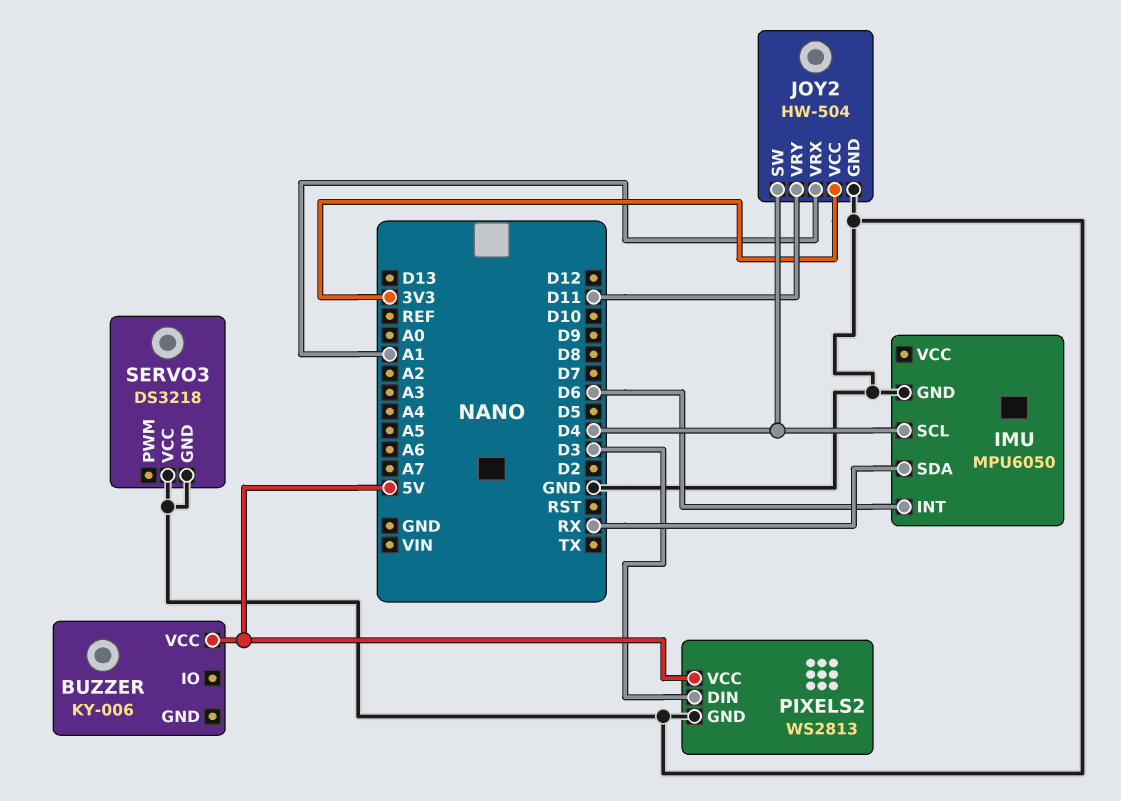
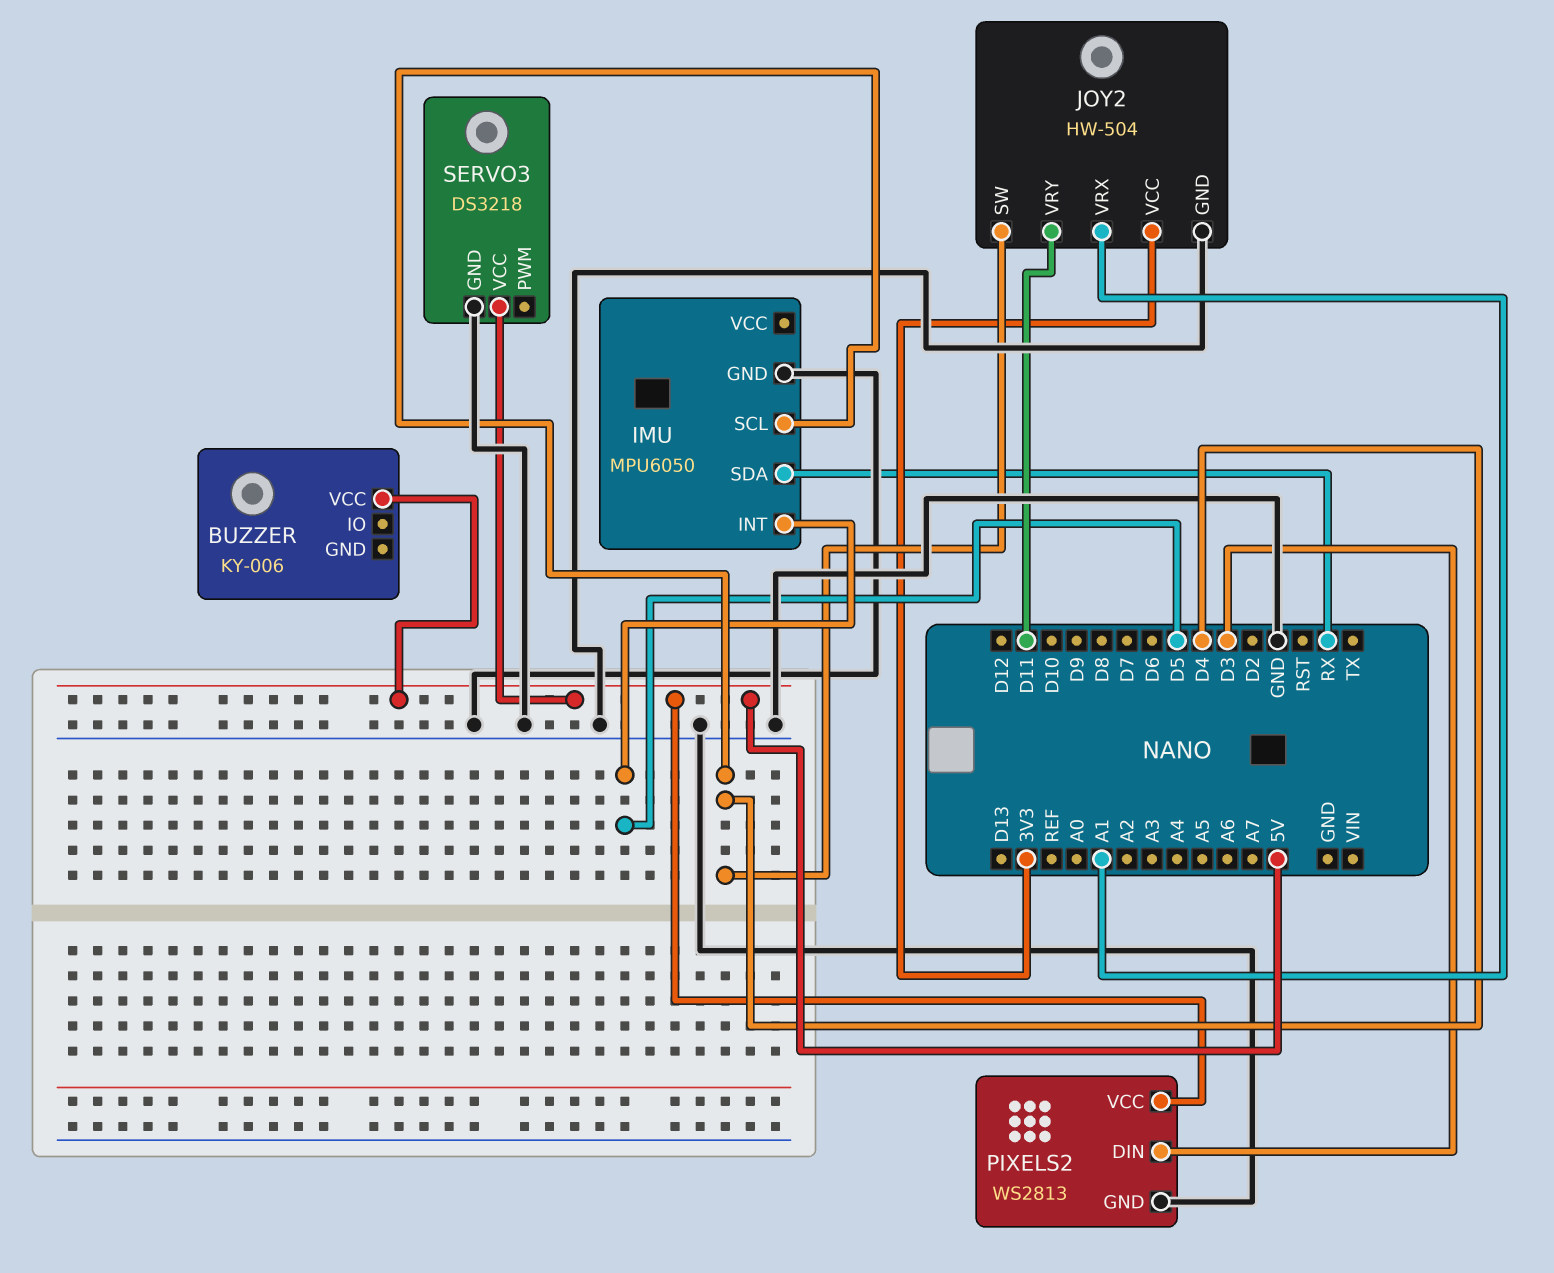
IMU pin INT: D6 -> D5
SERVO3 pin VCC: GND -> 5V

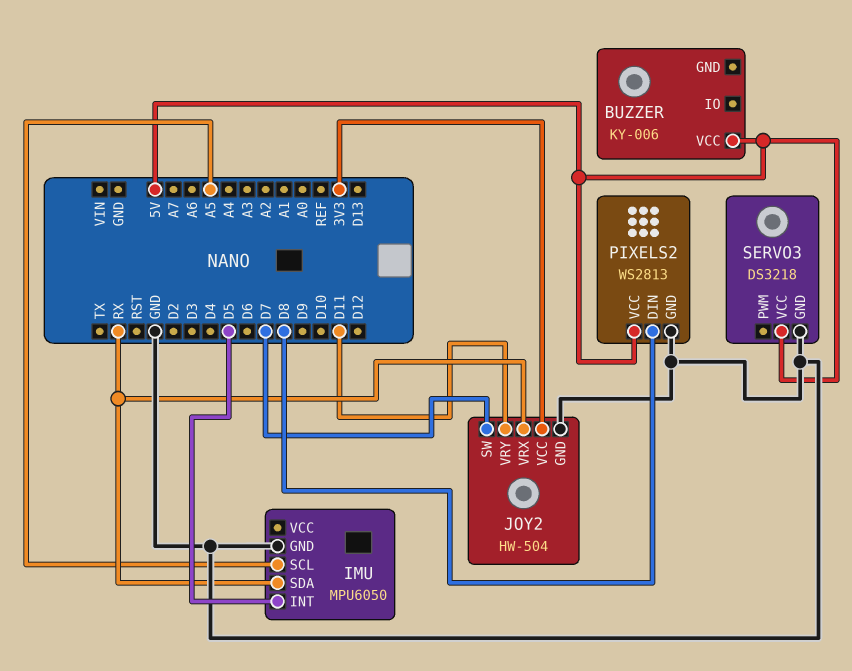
IMU pin SCL: D4 -> A5
JOY2 pin SW: D4 -> D7
JOY2 pin VRX: A1 -> RX
PIXELS2 pin DIN: D3 -> D8

